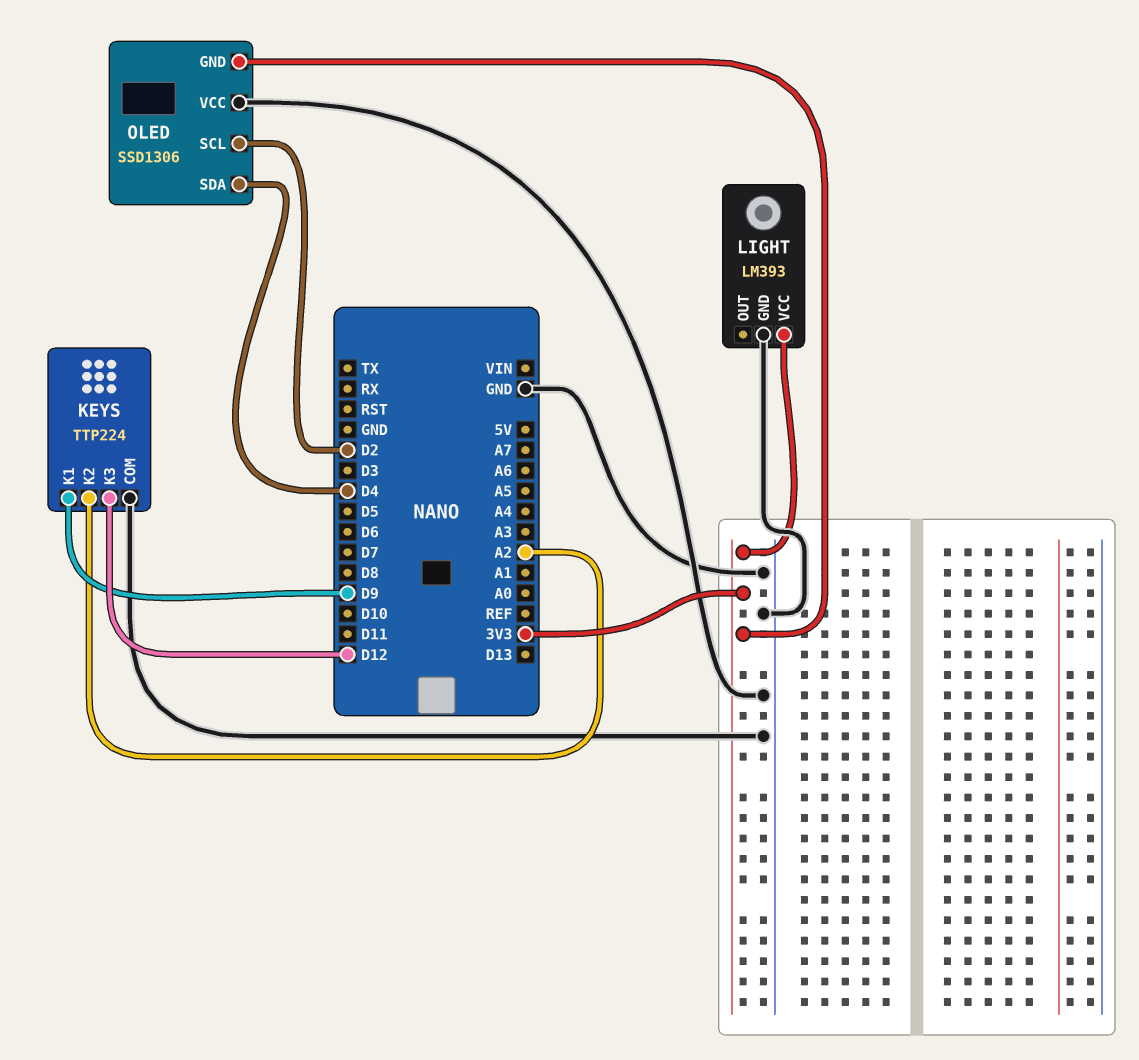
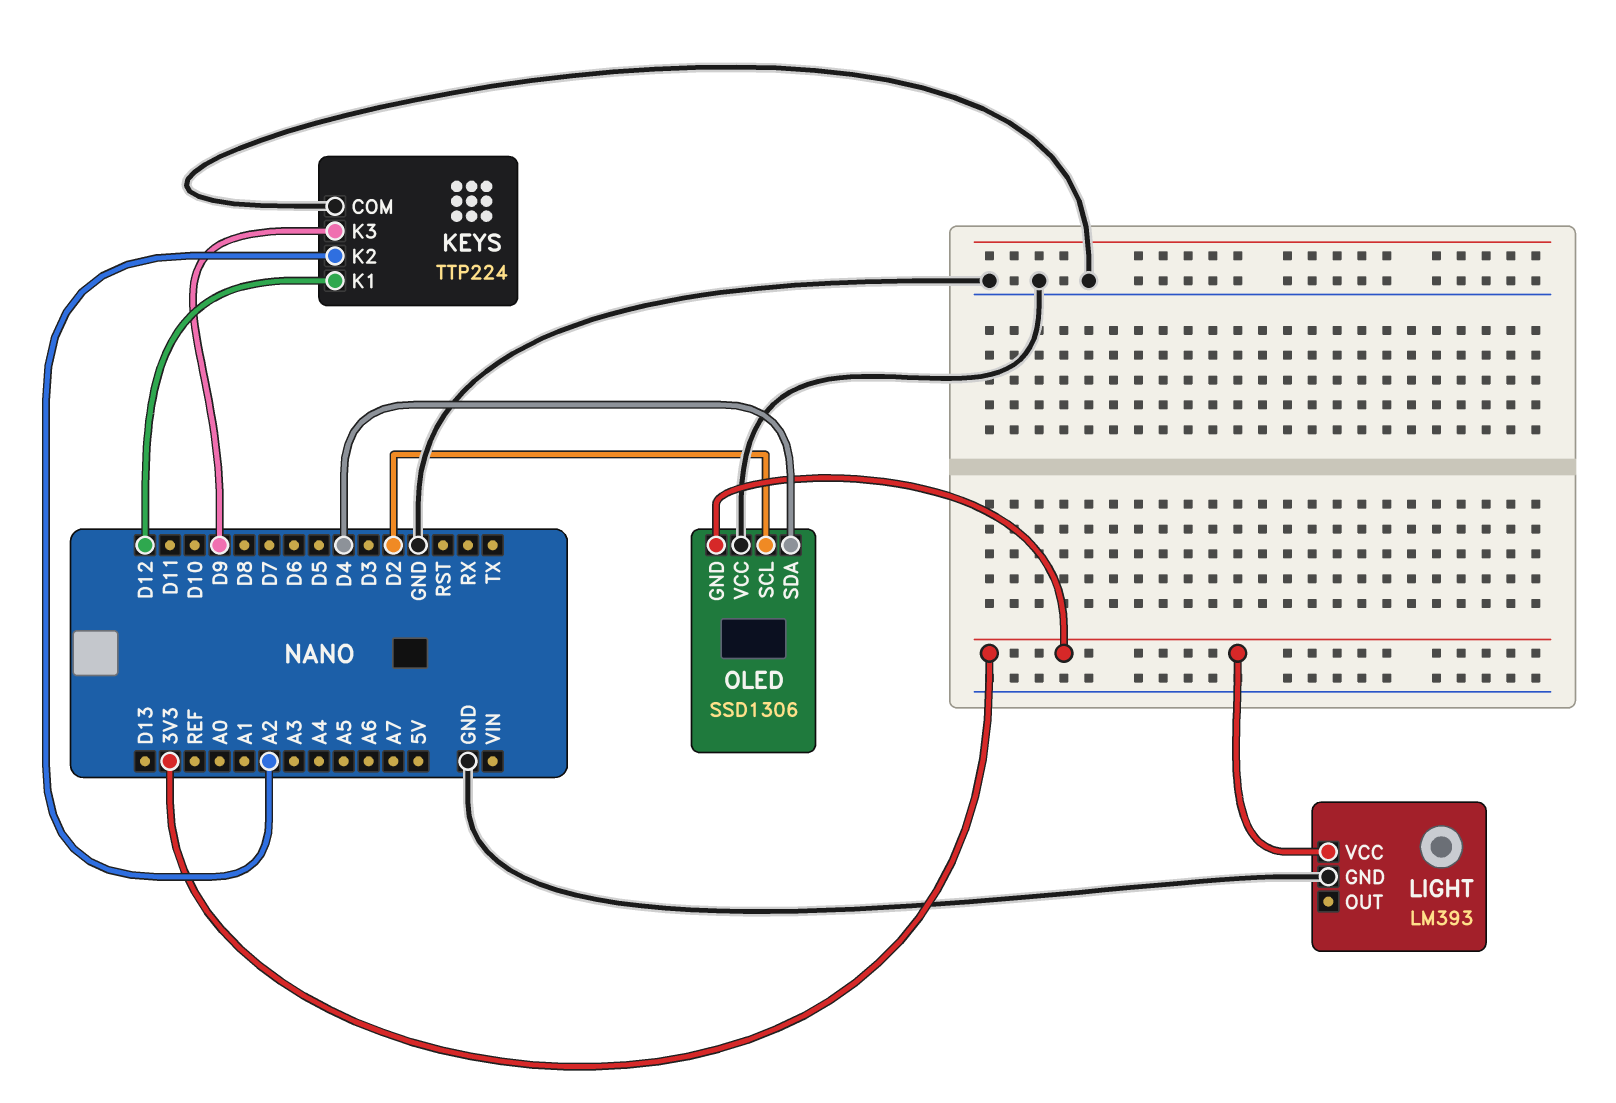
KEYS pin K1: D9 -> D12
KEYS pin K3: D12 -> D9

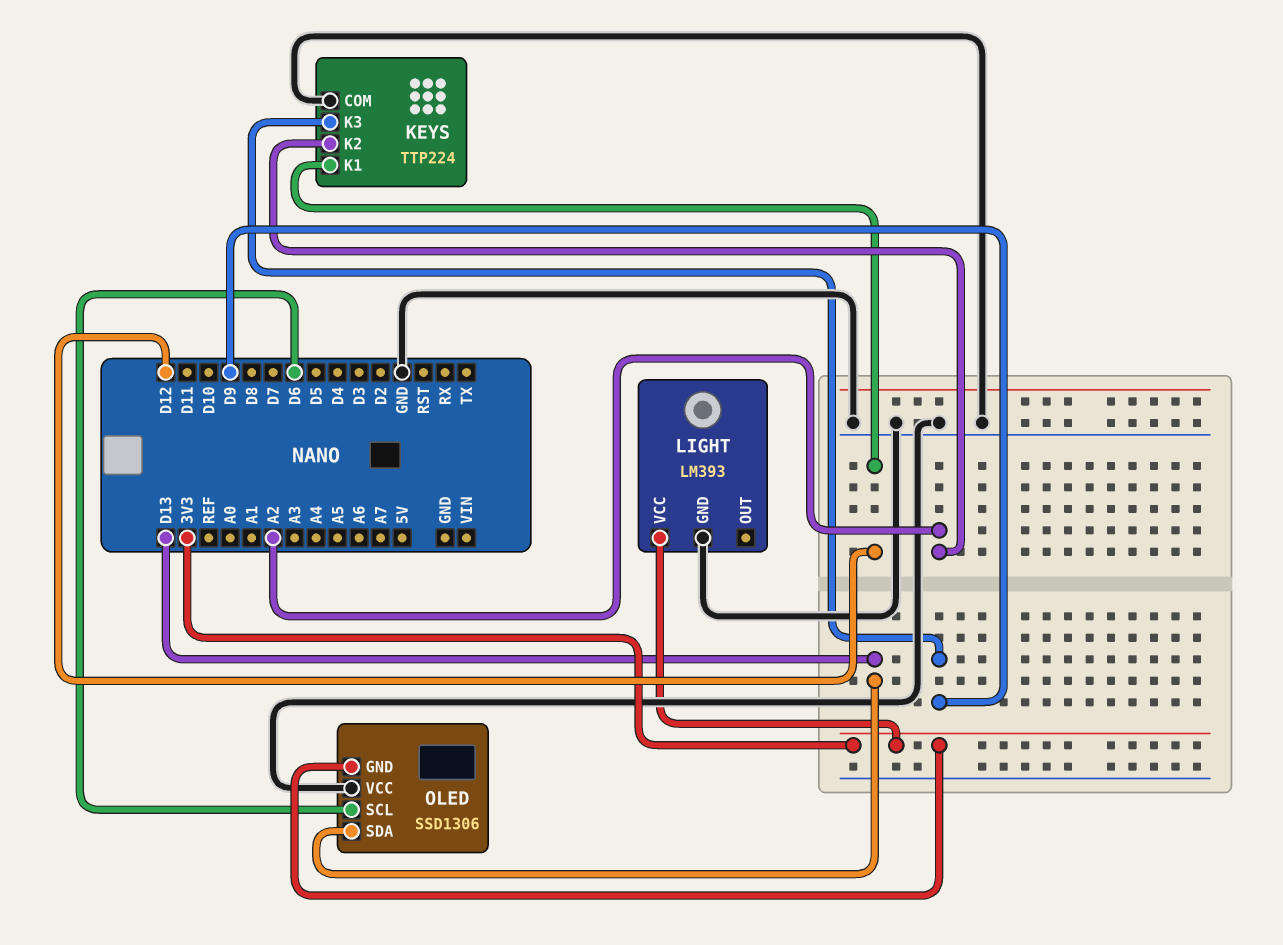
OLED pin SCL: D2 -> D6
OLED pin SDA: D4 -> D13

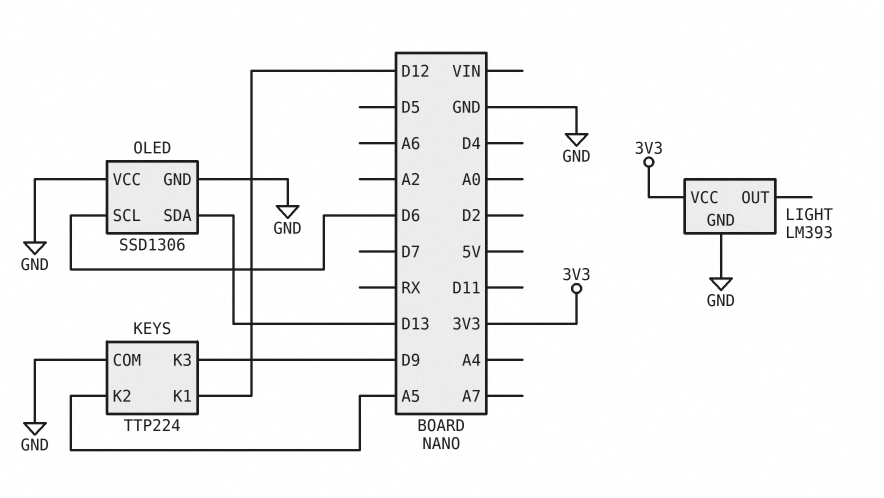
KEYS pin K2: A2 -> A5
OLED pin GND: 3V3 -> GND

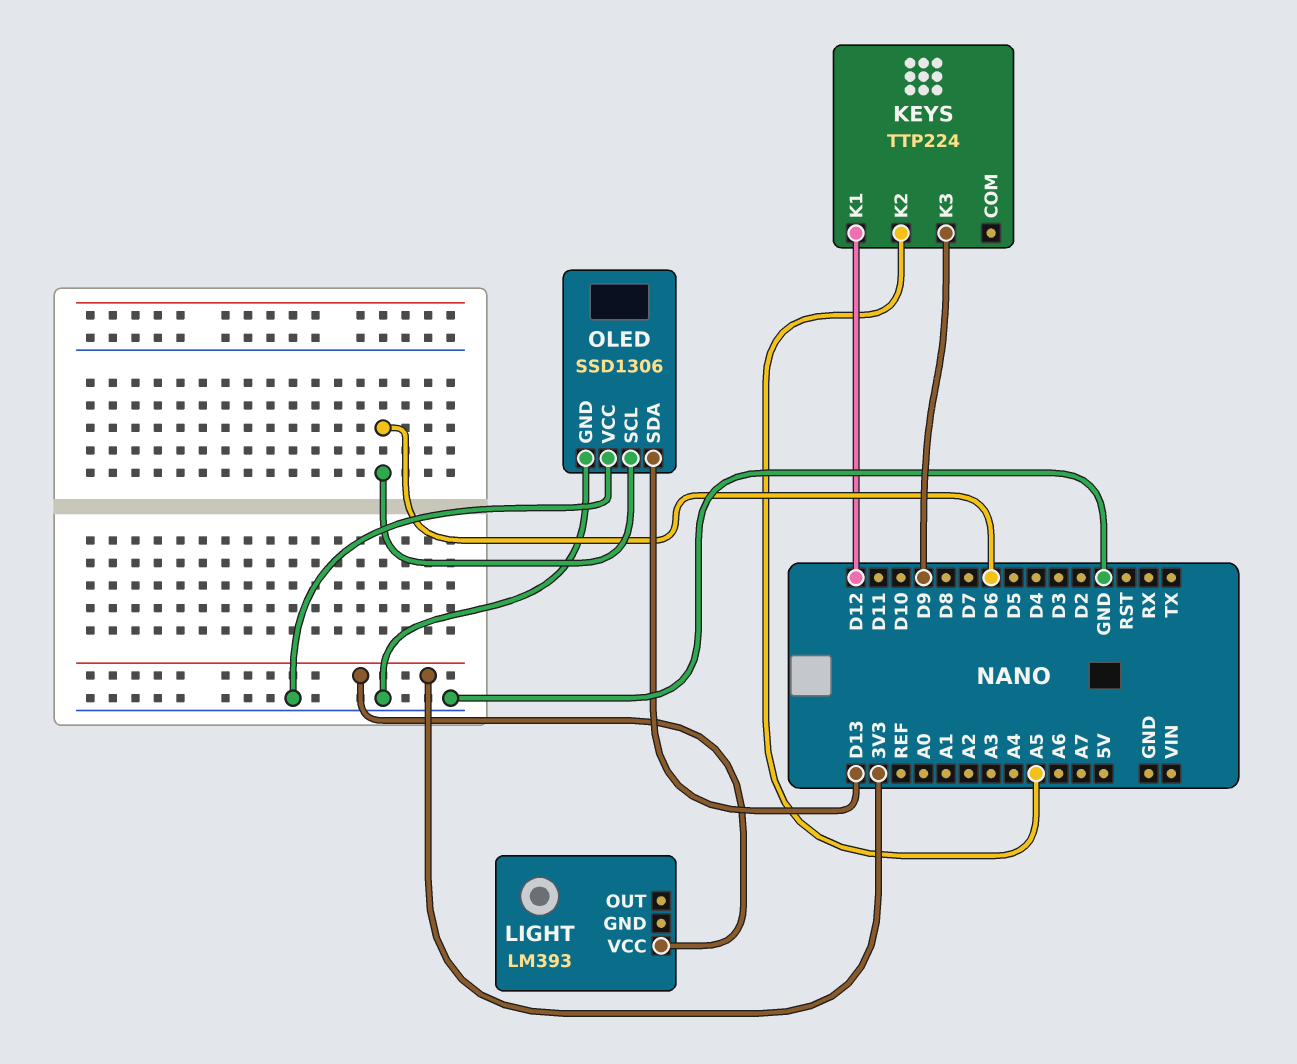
KEYS pin COM: GND -> none
LIGHT pin GND: GND -> none

